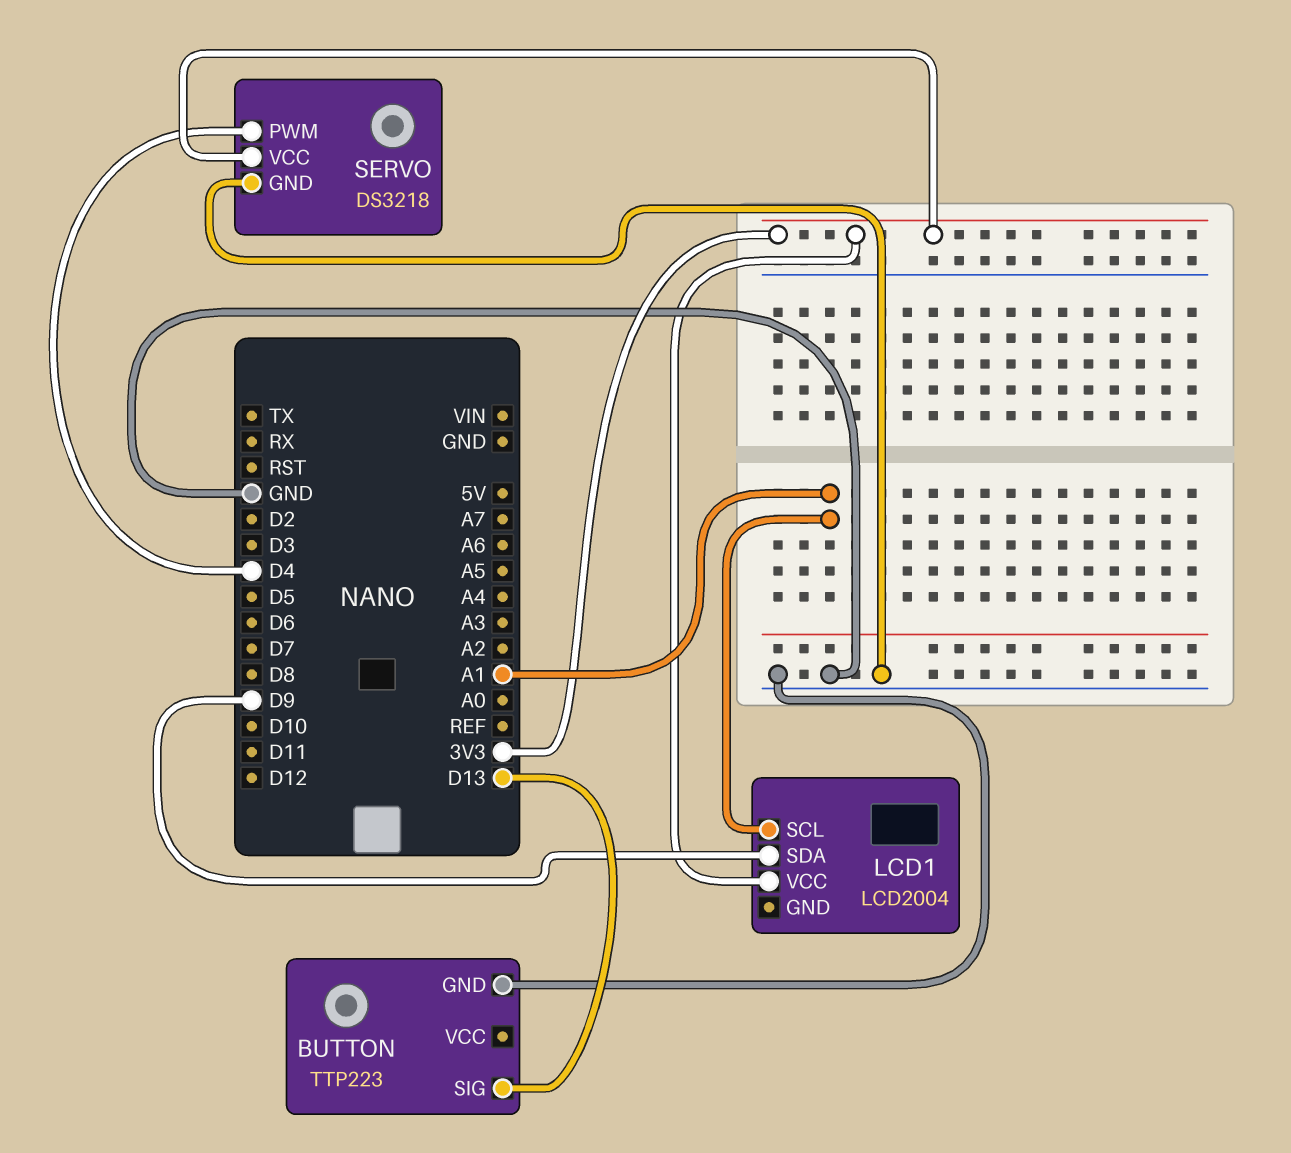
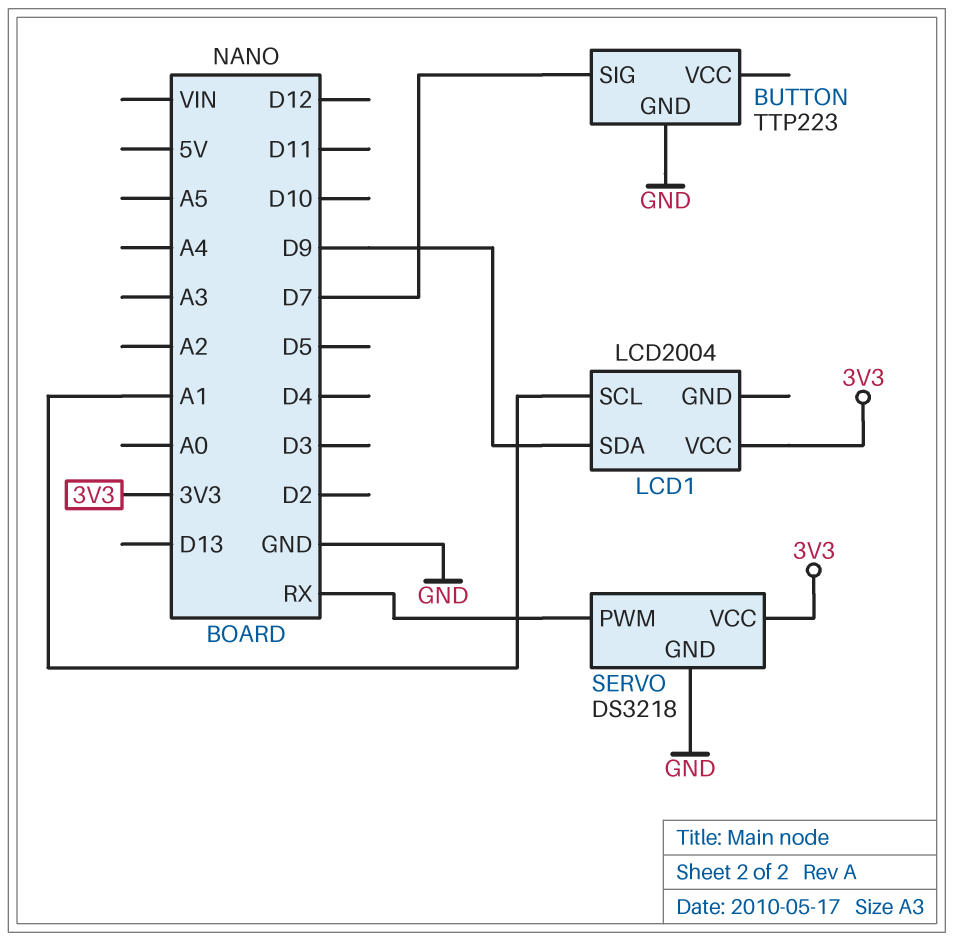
BUTTON pin SIG: D13 -> D7
SERVO pin PWM: D4 -> RX

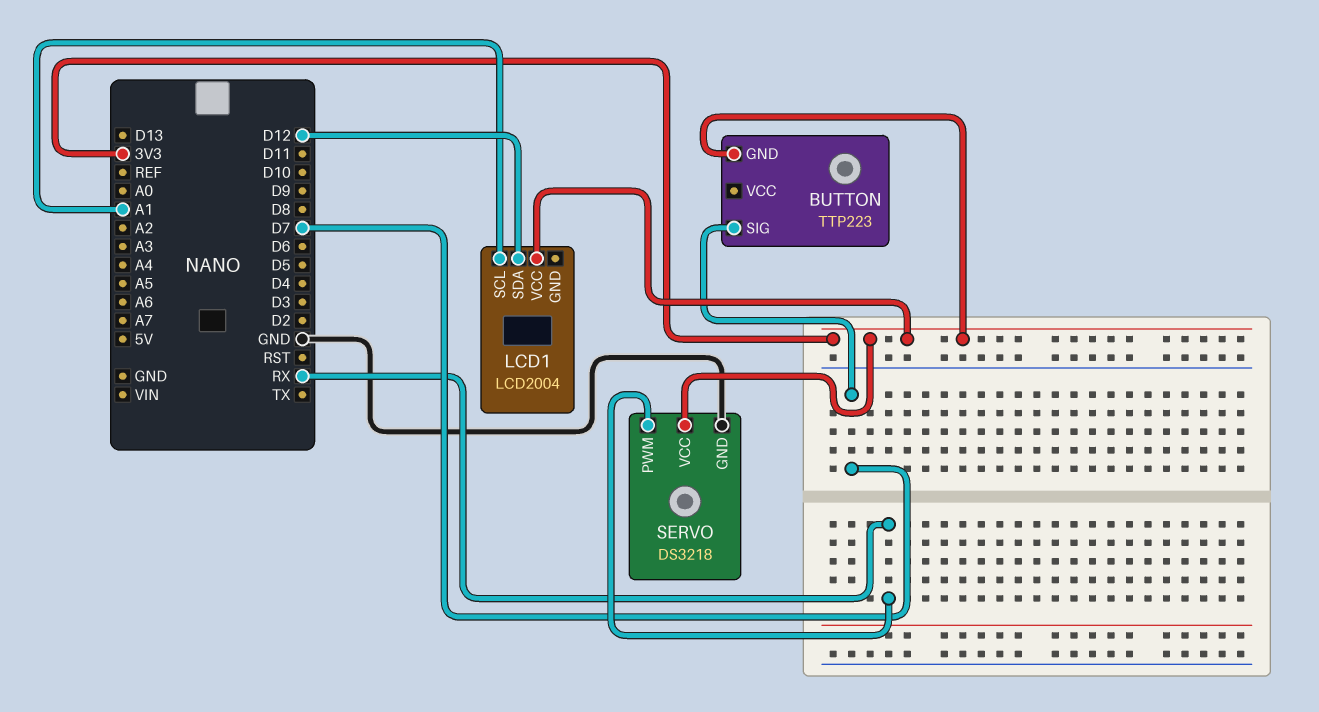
BUTTON pin GND: GND -> 3V3
LCD1 pin SDA: D9 -> D12

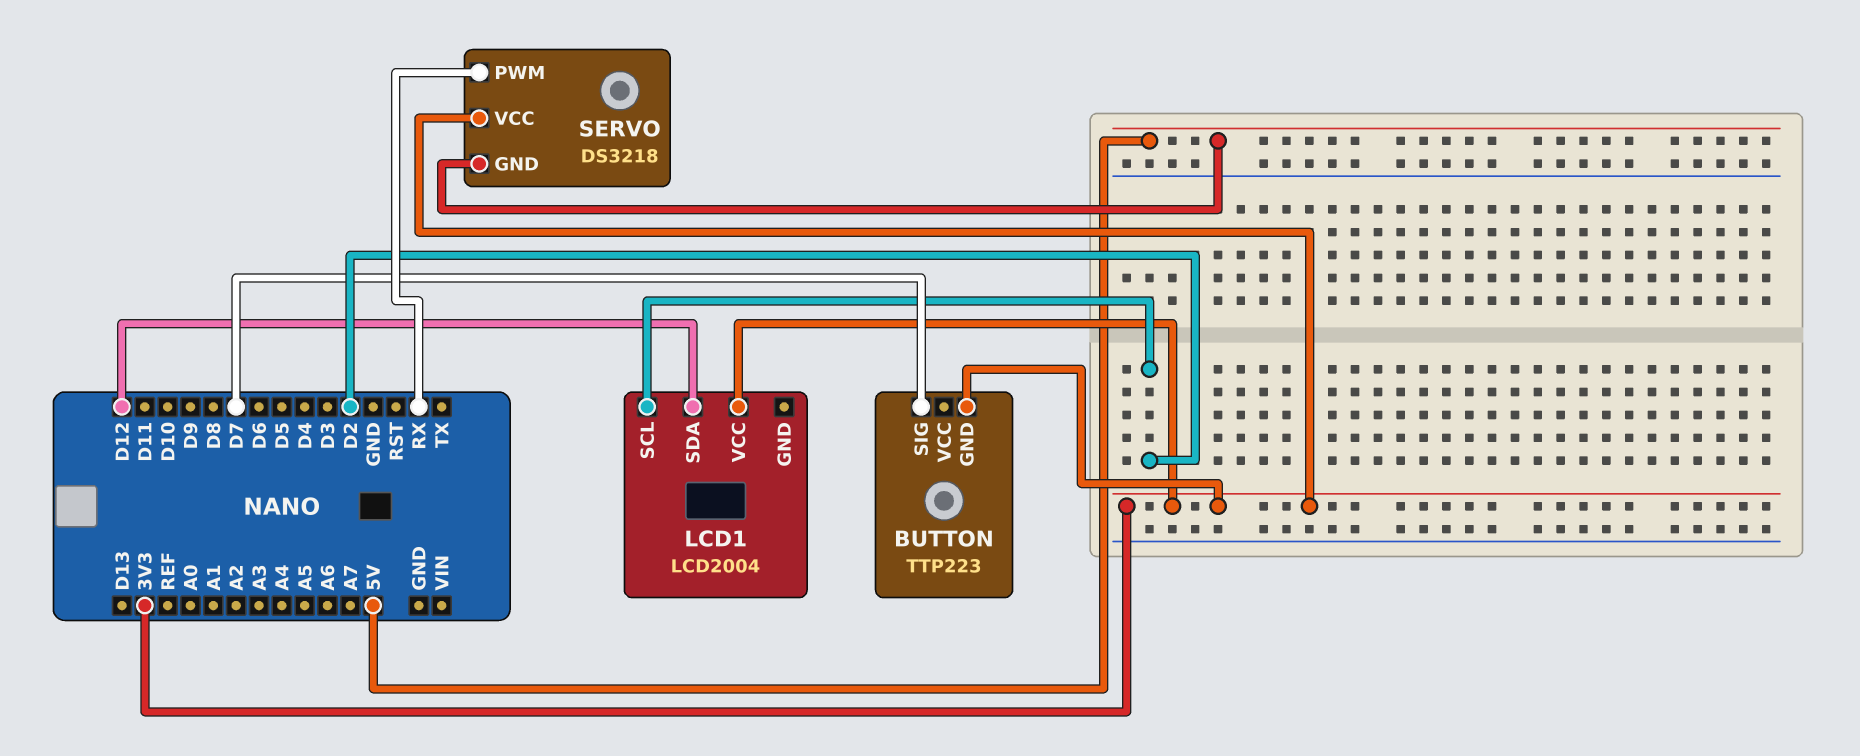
LCD1 pin SCL: A1 -> D2
SERVO pin GND: GND -> 5V

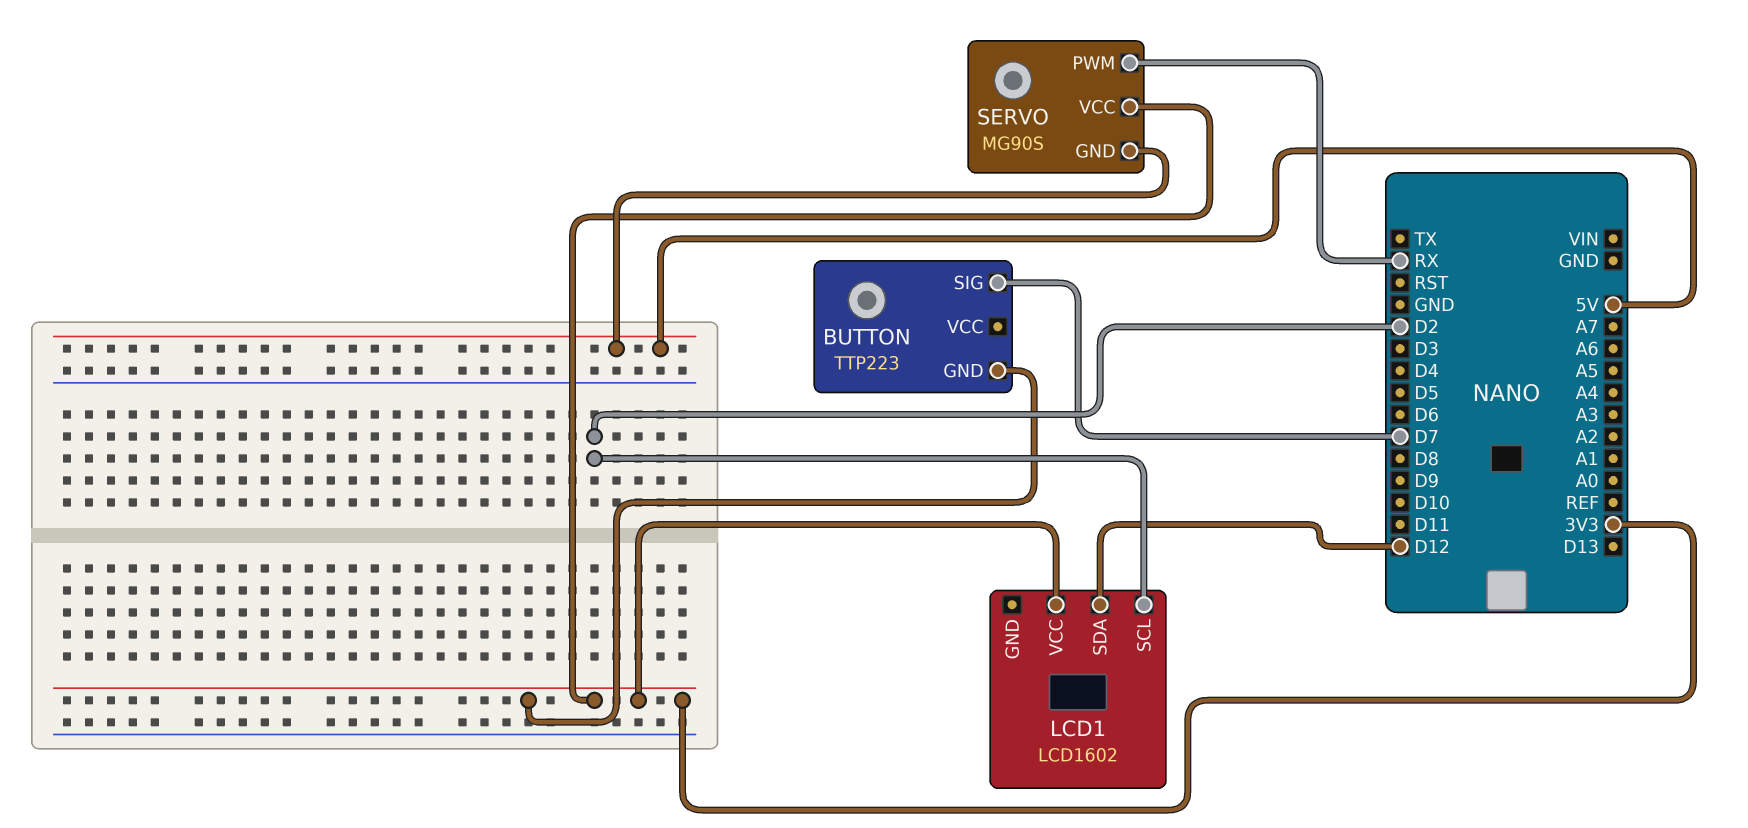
LCD1: LCD2004 -> LCD1602
SERVO: DS3218 -> MG90S

